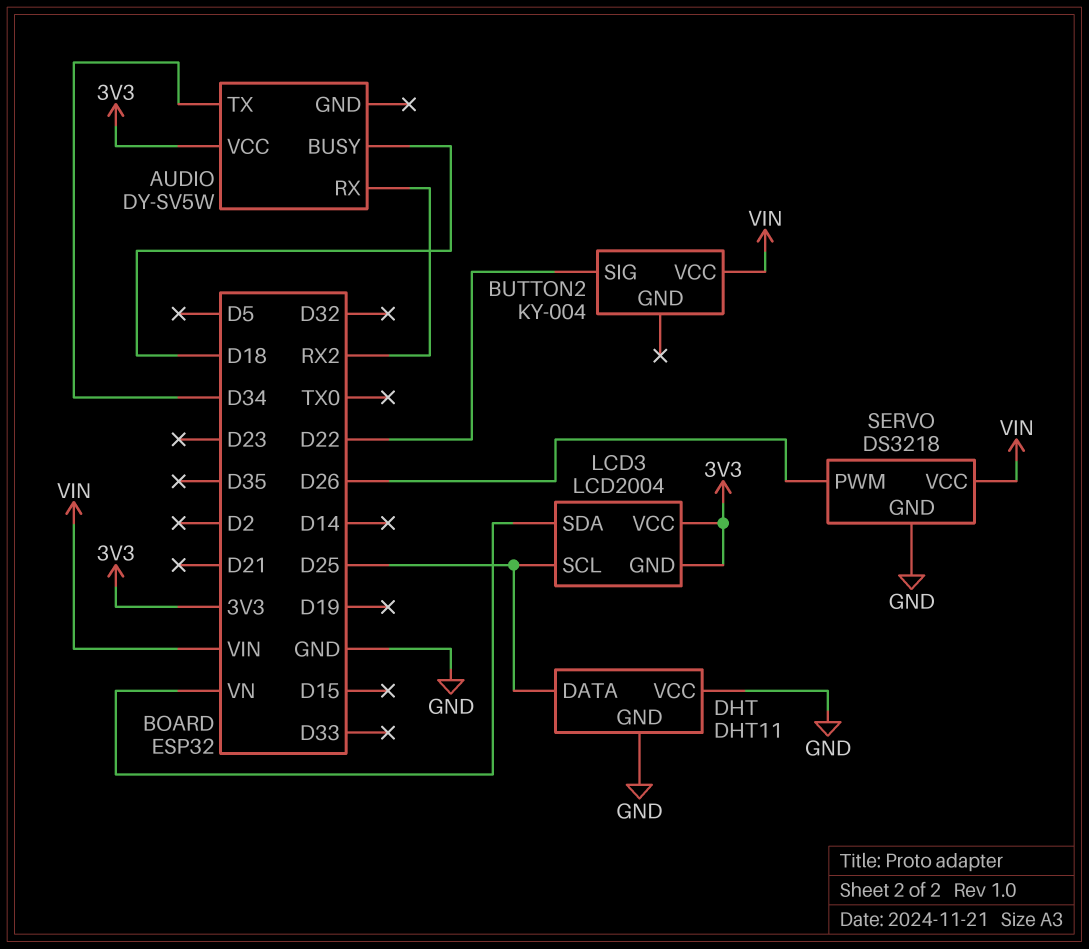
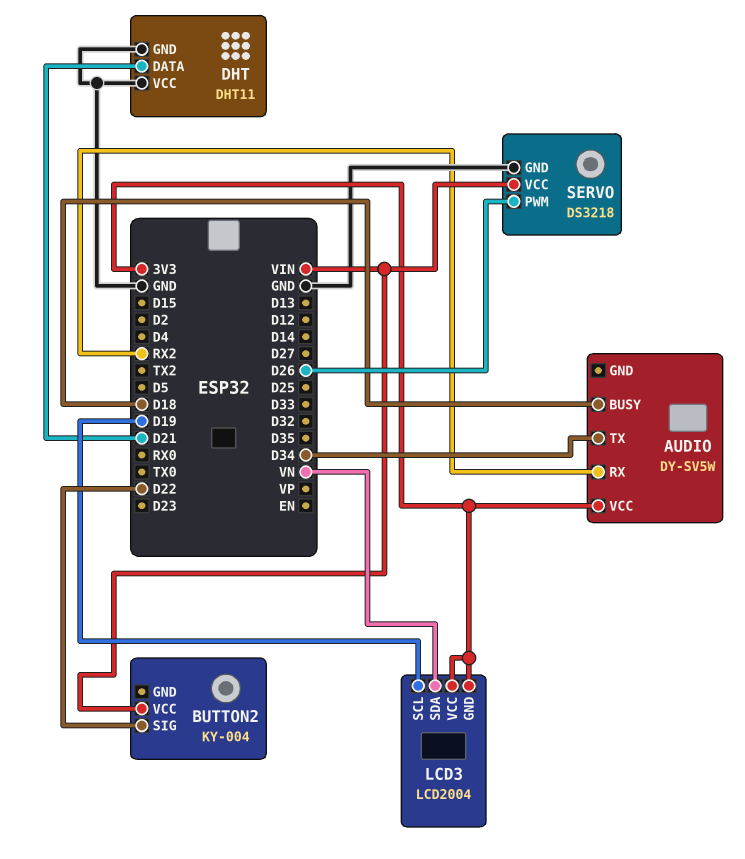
DHT pin DATA: D25 -> D21
LCD3 pin SCL: D25 -> D19

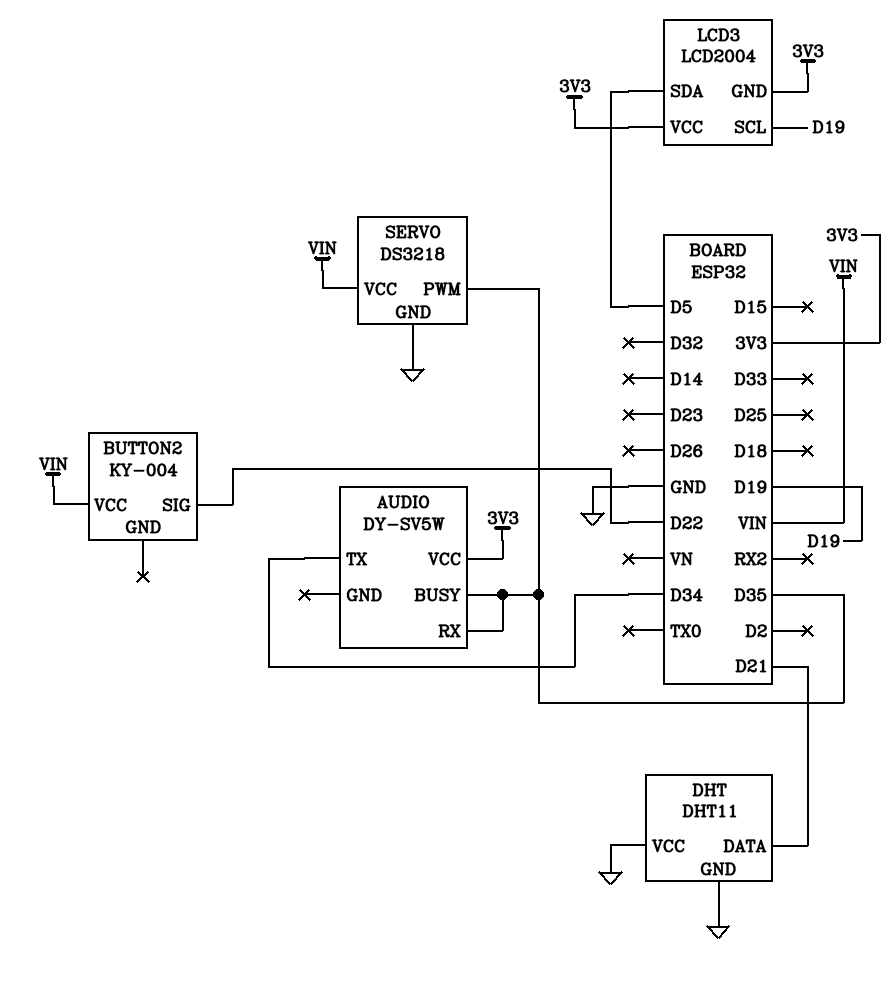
AUDIO pin BUSY: D18 -> D35
AUDIO pin RX: RX2 -> D35
LCD3 pin SDA: VN -> D5
SERVO pin PWM: D26 -> D35

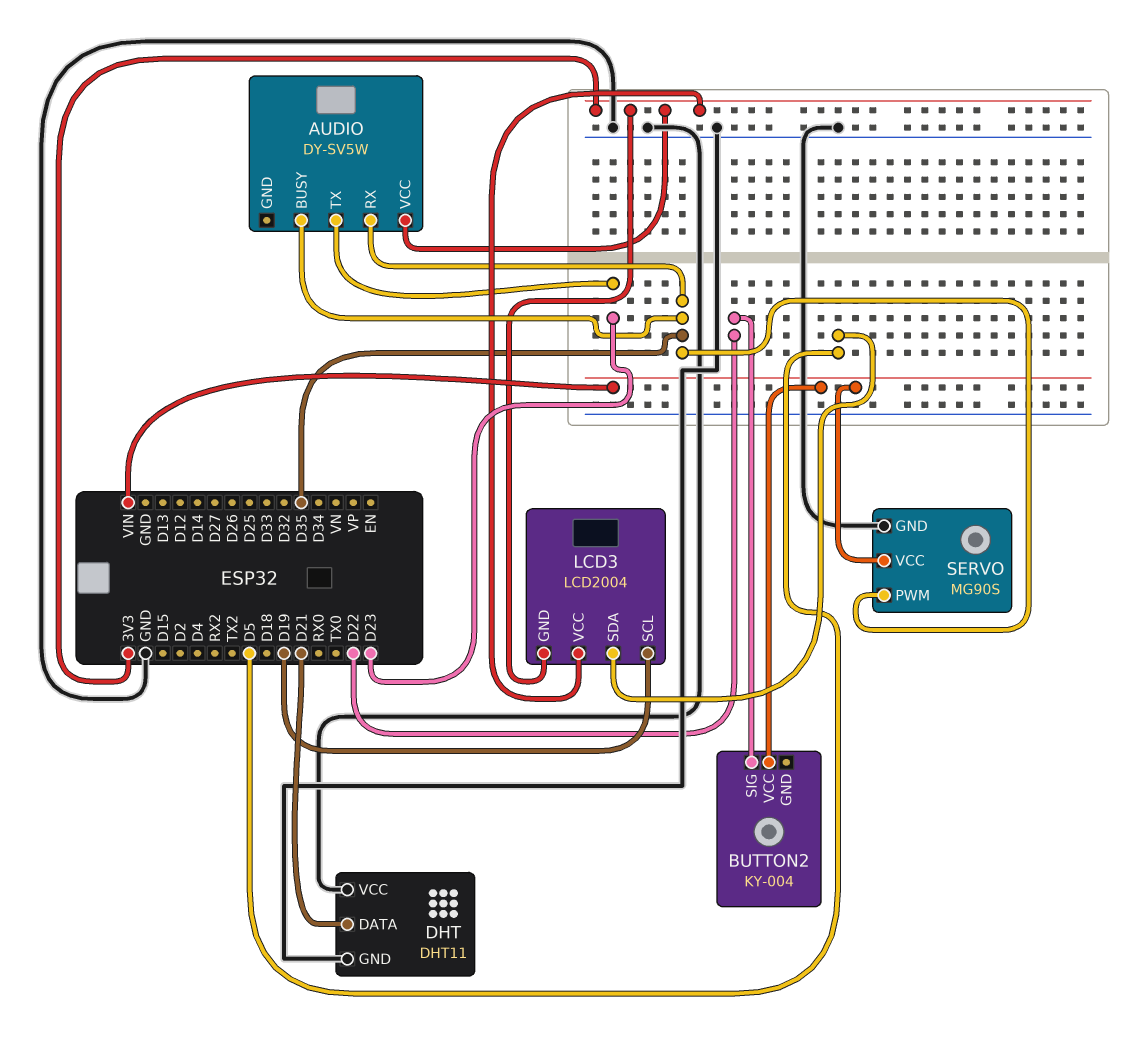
AUDIO pin TX: D34 -> D23
SERVO: DS3218 -> MG90S

